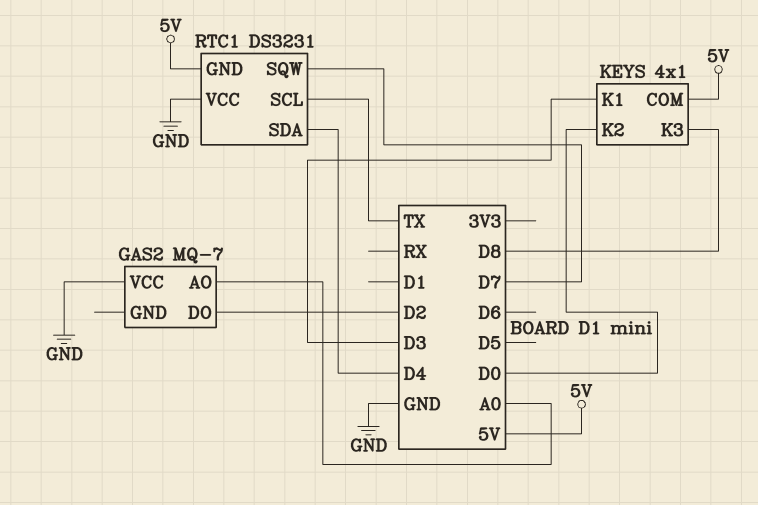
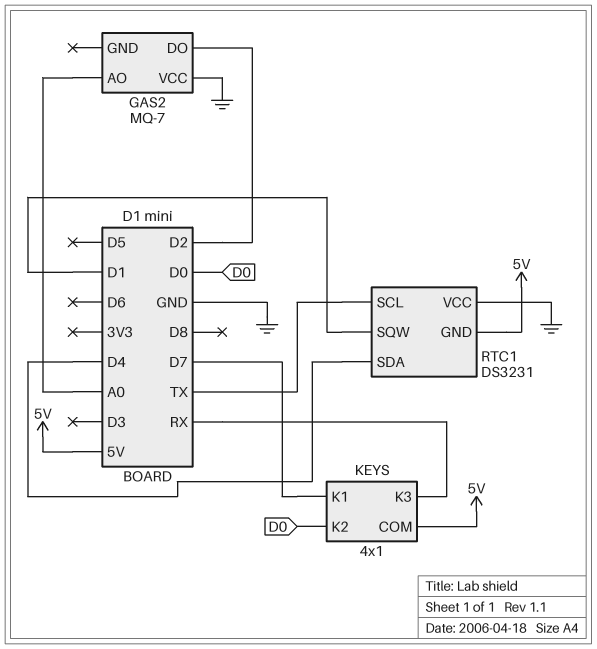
KEYS pin K1: D3 -> D7
KEYS pin K3: D8 -> RX
RTC1 pin SQW: D7 -> D1

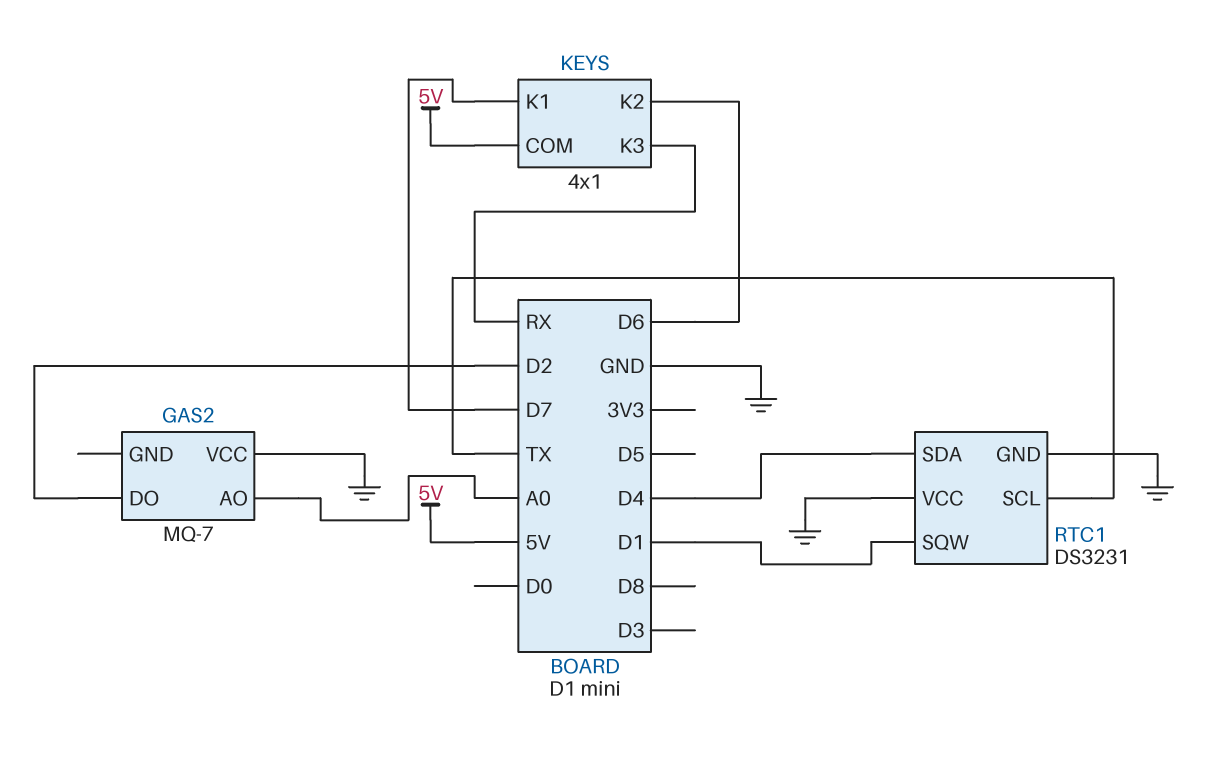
KEYS pin K2: D0 -> D6
RTC1 pin GND: 5V -> GND

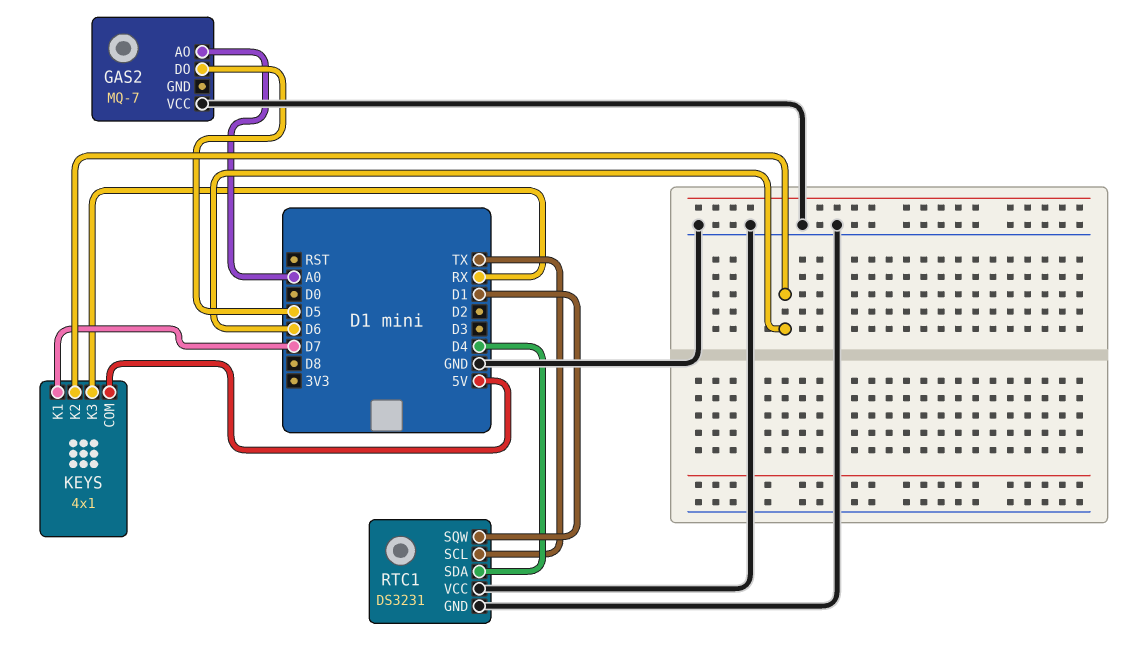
GAS2 pin DO: D2 -> D5

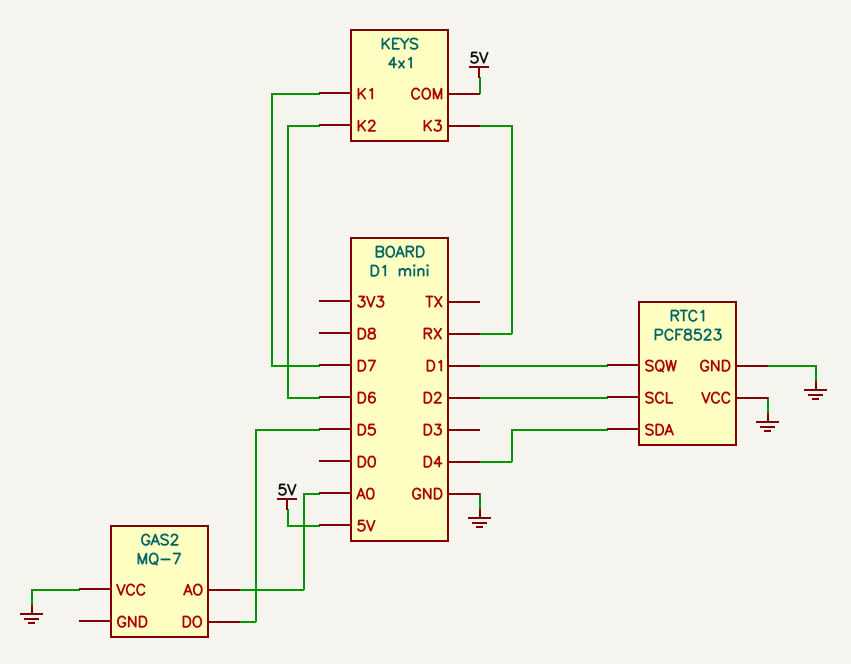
RTC1: DS3231 -> PCF8523
RTC1 pin SCL: TX -> D2

